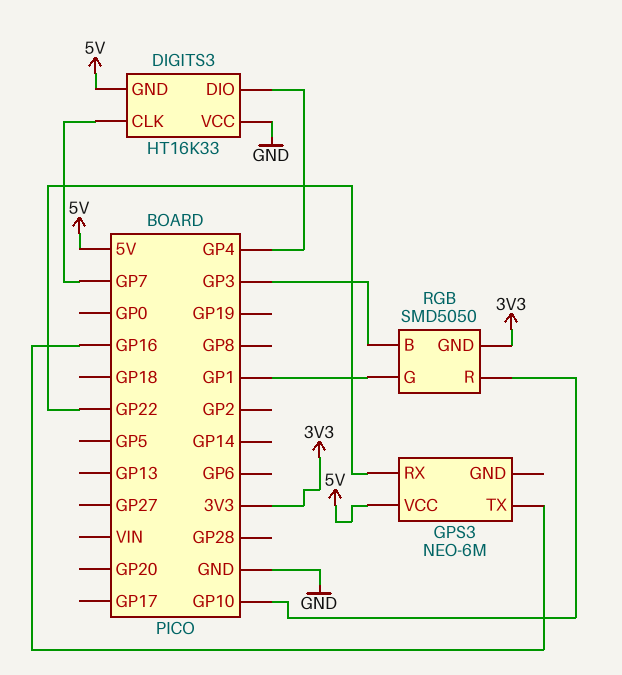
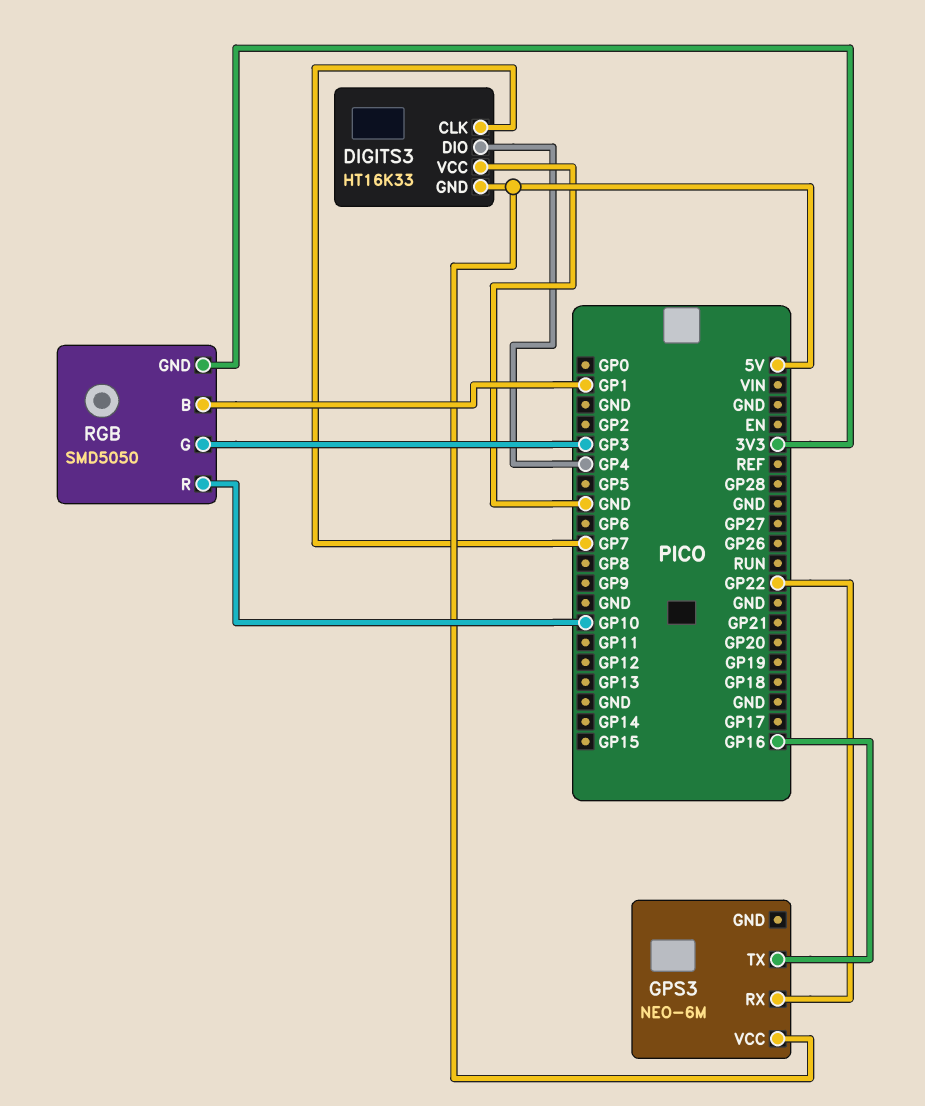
RGB pin B: GP3 -> GP1
RGB pin G: GP1 -> GP3

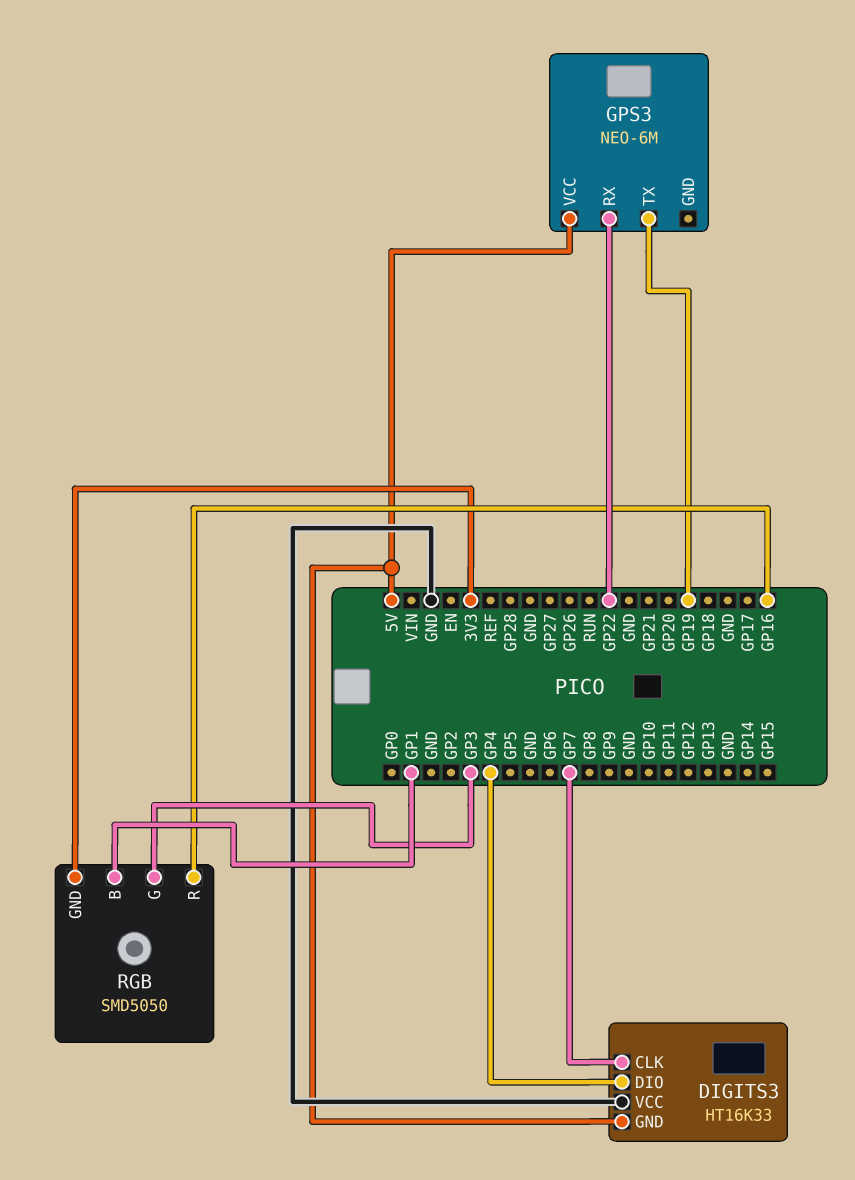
GPS3 pin TX: GP16 -> GP19
RGB pin R: GP10 -> GP16

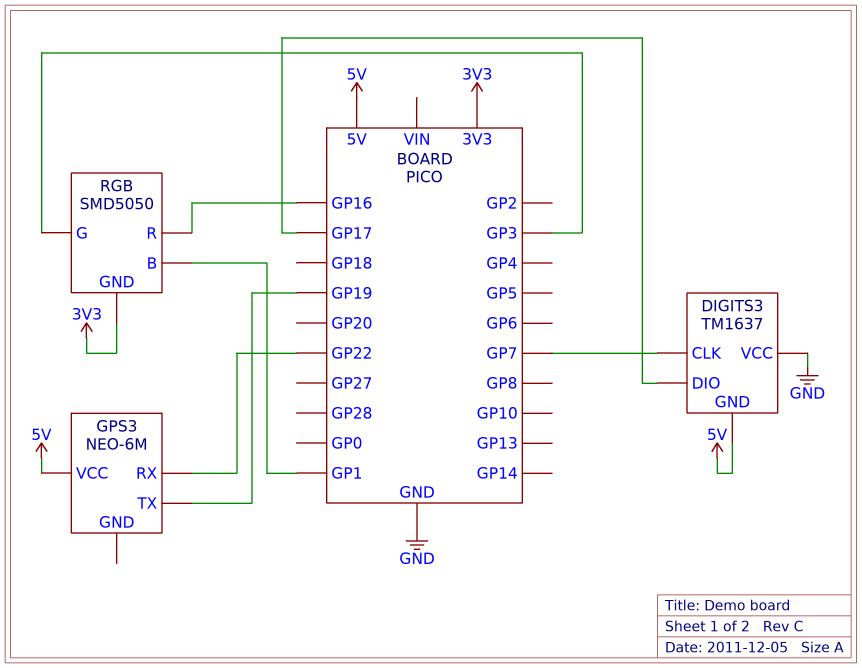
DIGITS3: HT16K33 -> TM1637
DIGITS3 pin DIO: GP4 -> GP17

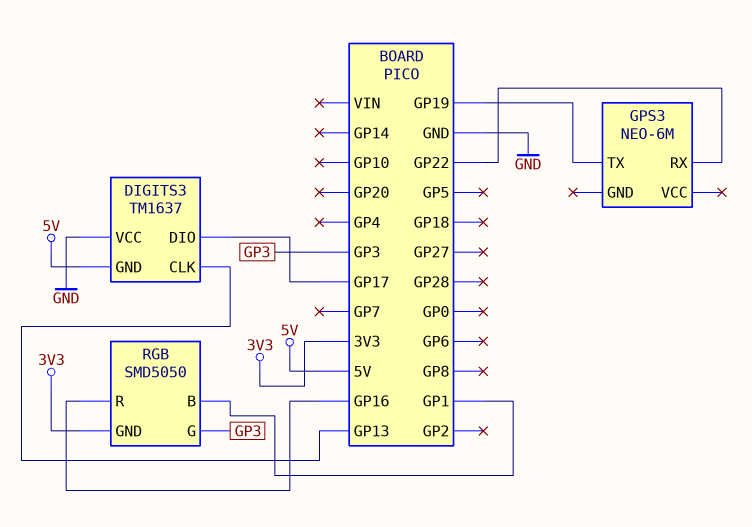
DIGITS3 pin CLK: GP7 -> GP13
GPS3 pin VCC: 5V -> none

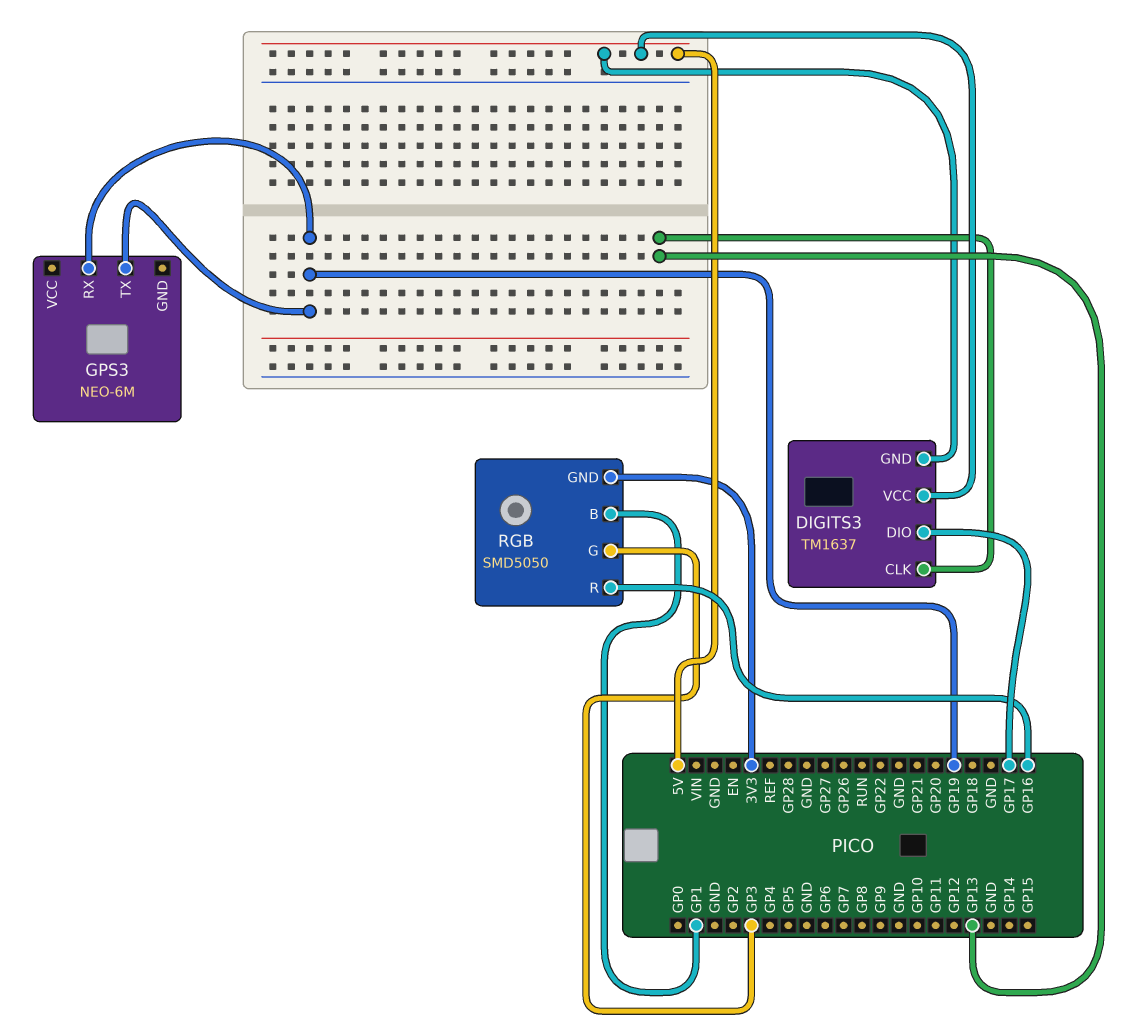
DIGITS3 pin VCC: GND -> 5V
GPS3 pin RX: GP22 -> GP19

